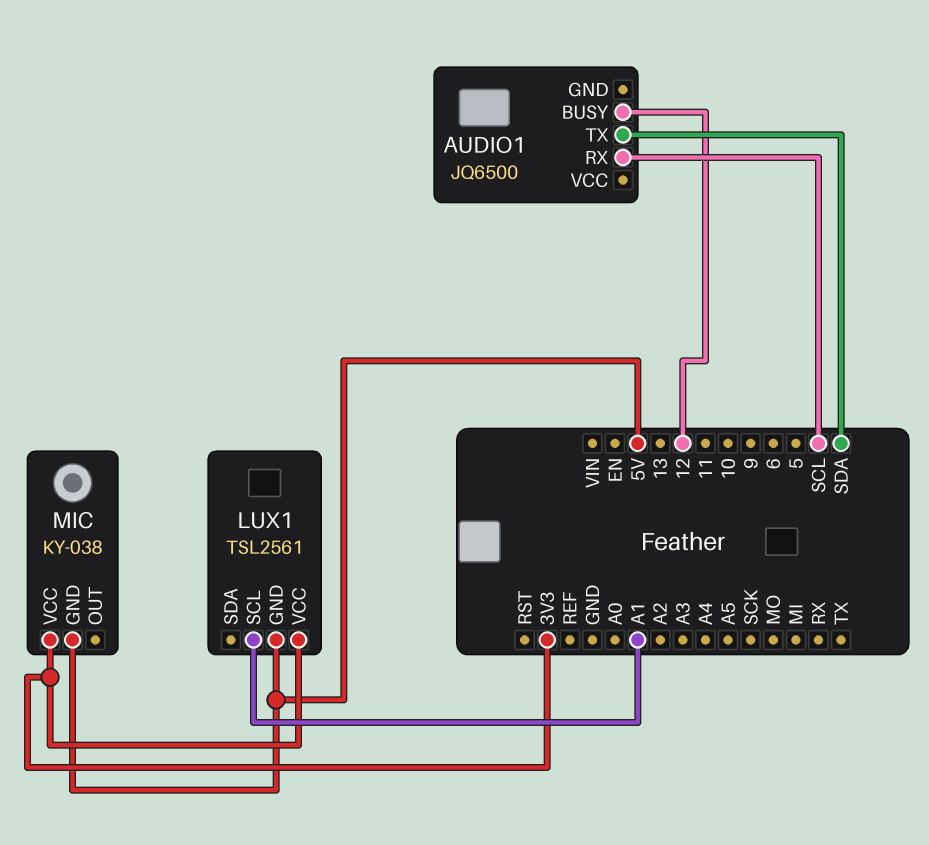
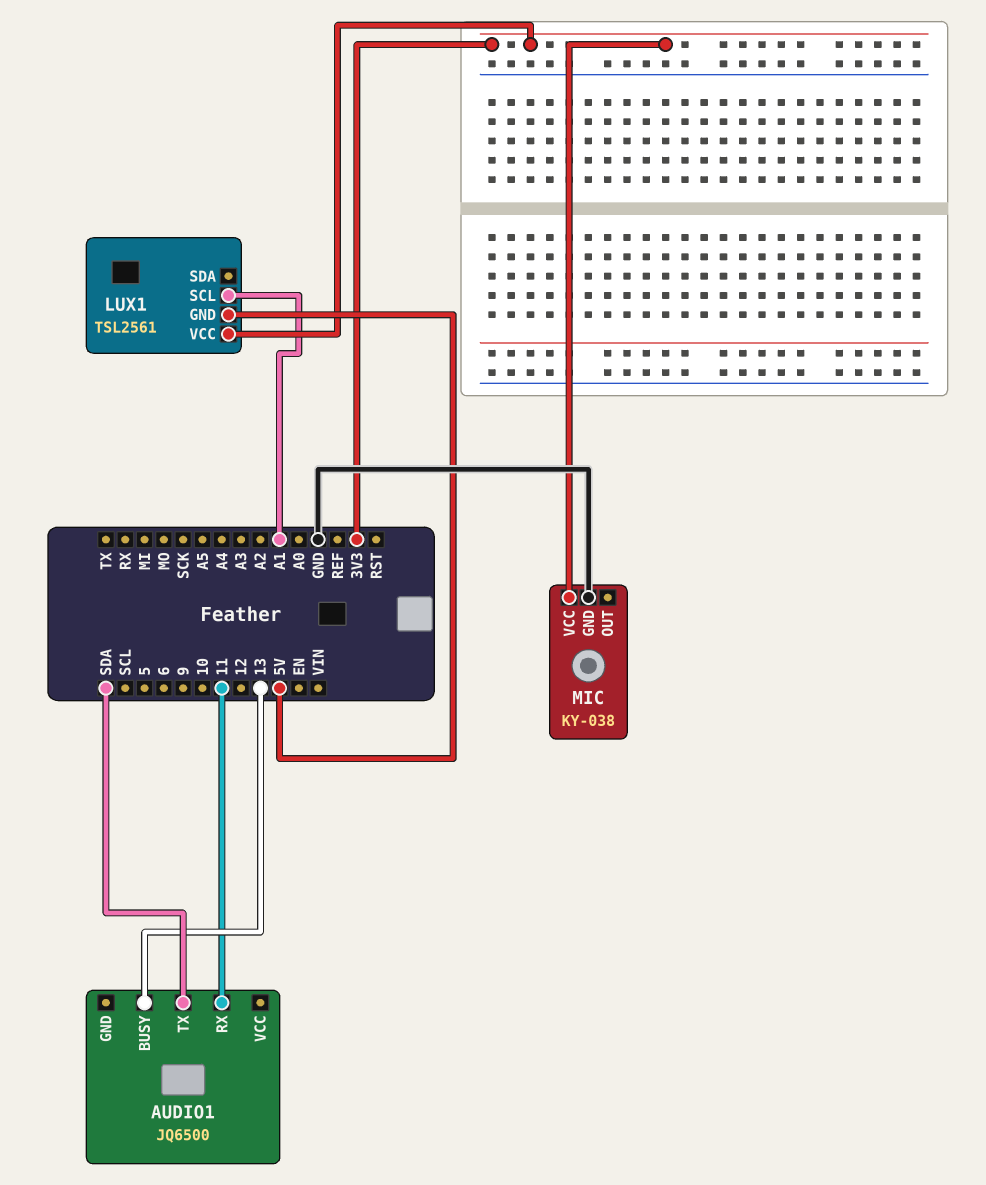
AUDIO1 pin BUSY: 12 -> 13
AUDIO1 pin RX: SCL -> 11
MIC pin GND: 5V -> GND

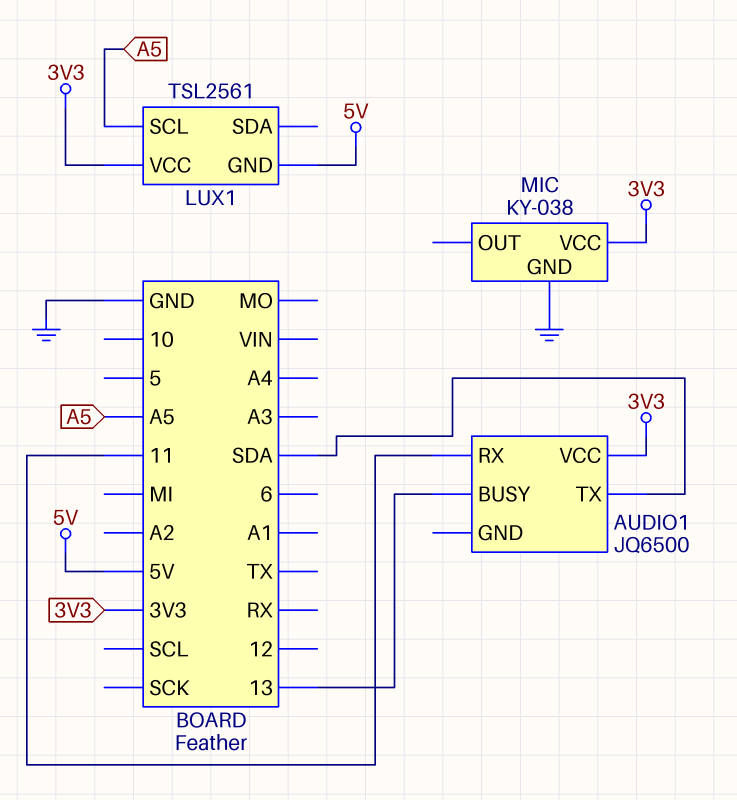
AUDIO1 pin VCC: none -> 3V3
LUX1 pin SCL: A1 -> A5

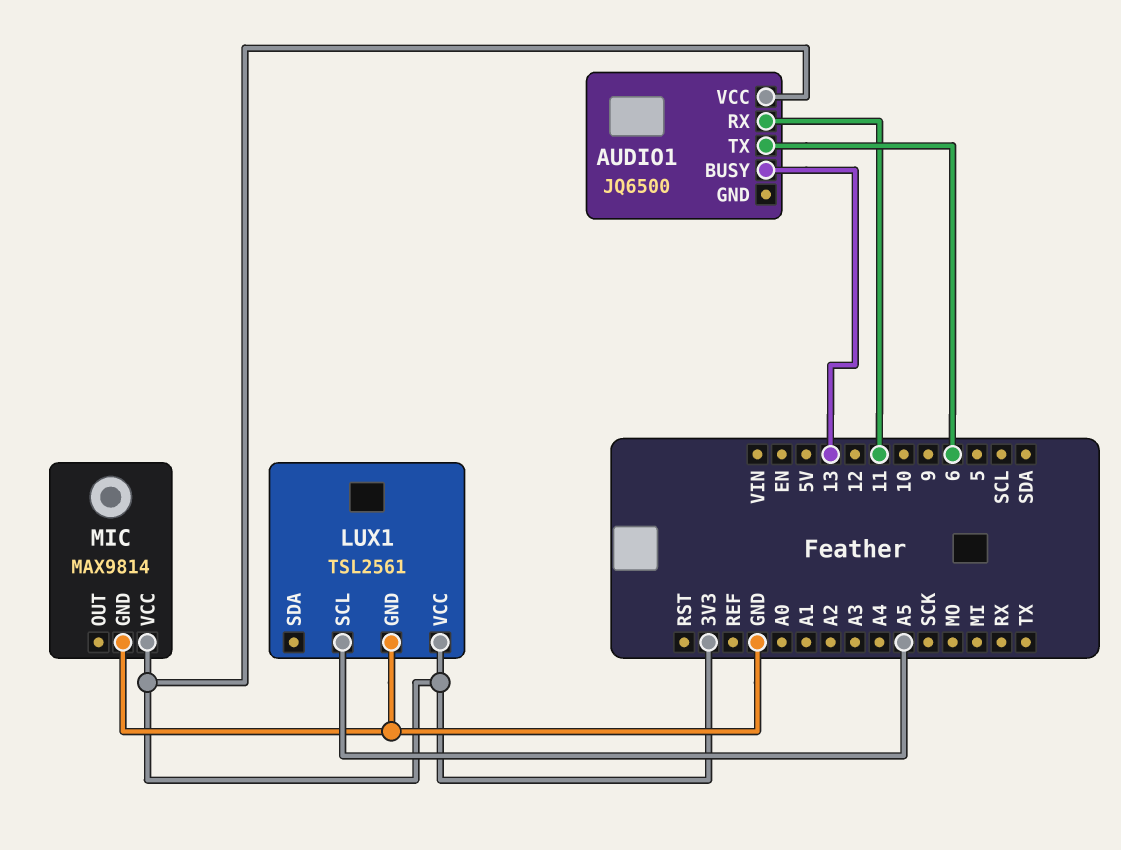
AUDIO1 pin TX: SDA -> 6
LUX1 pin GND: 5V -> GND
MIC: KY-038 -> MAX9814

